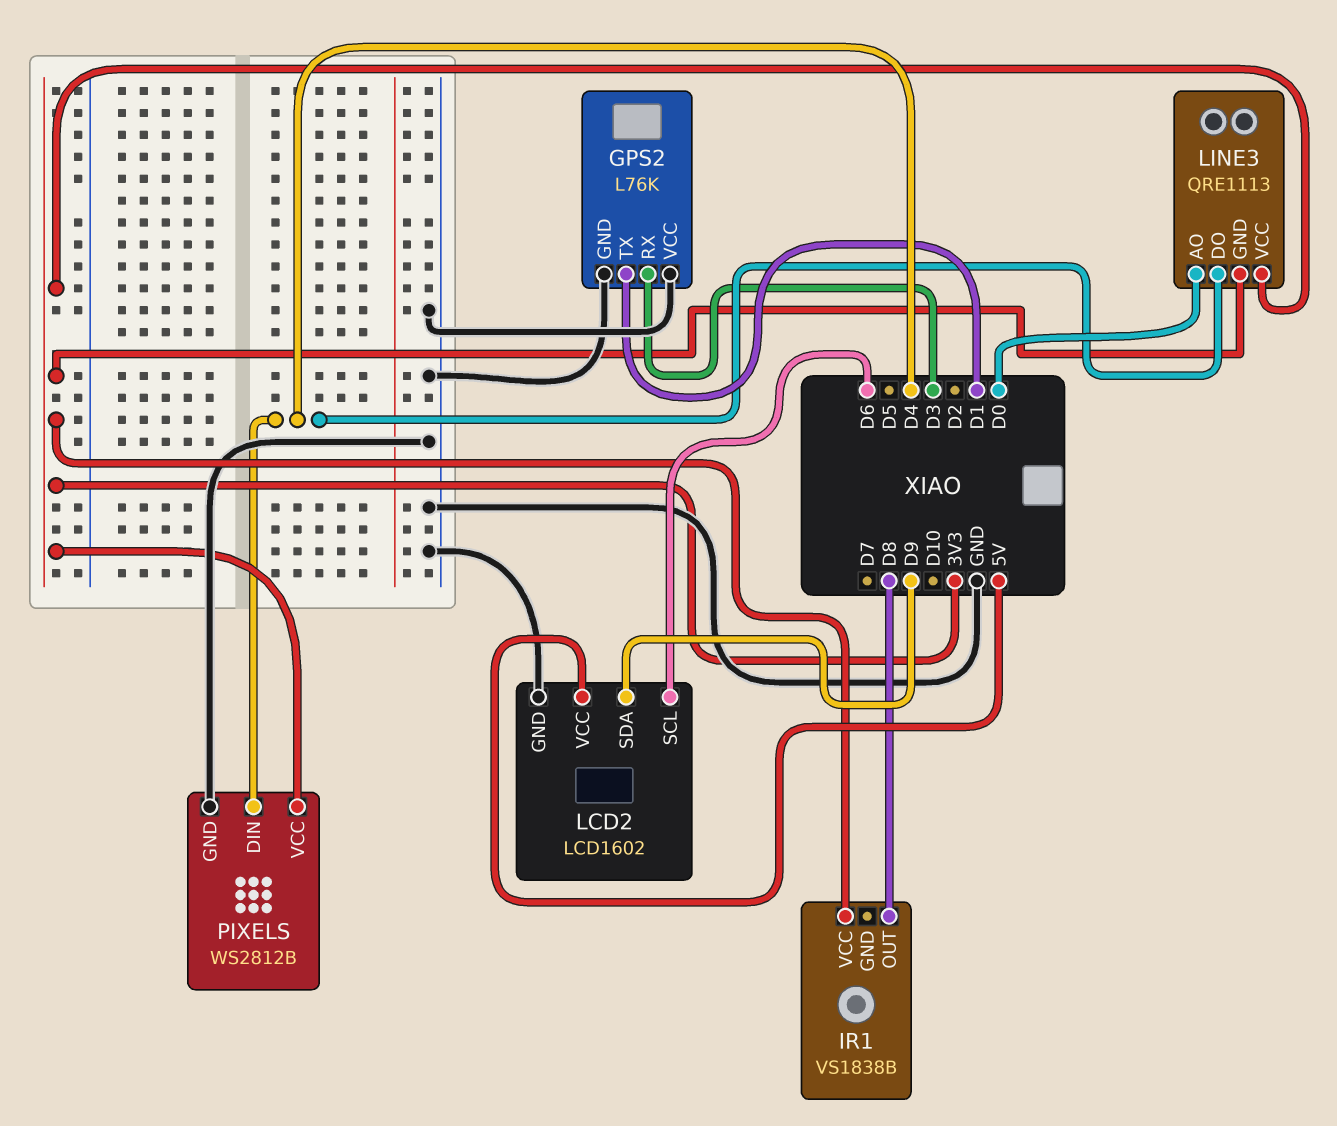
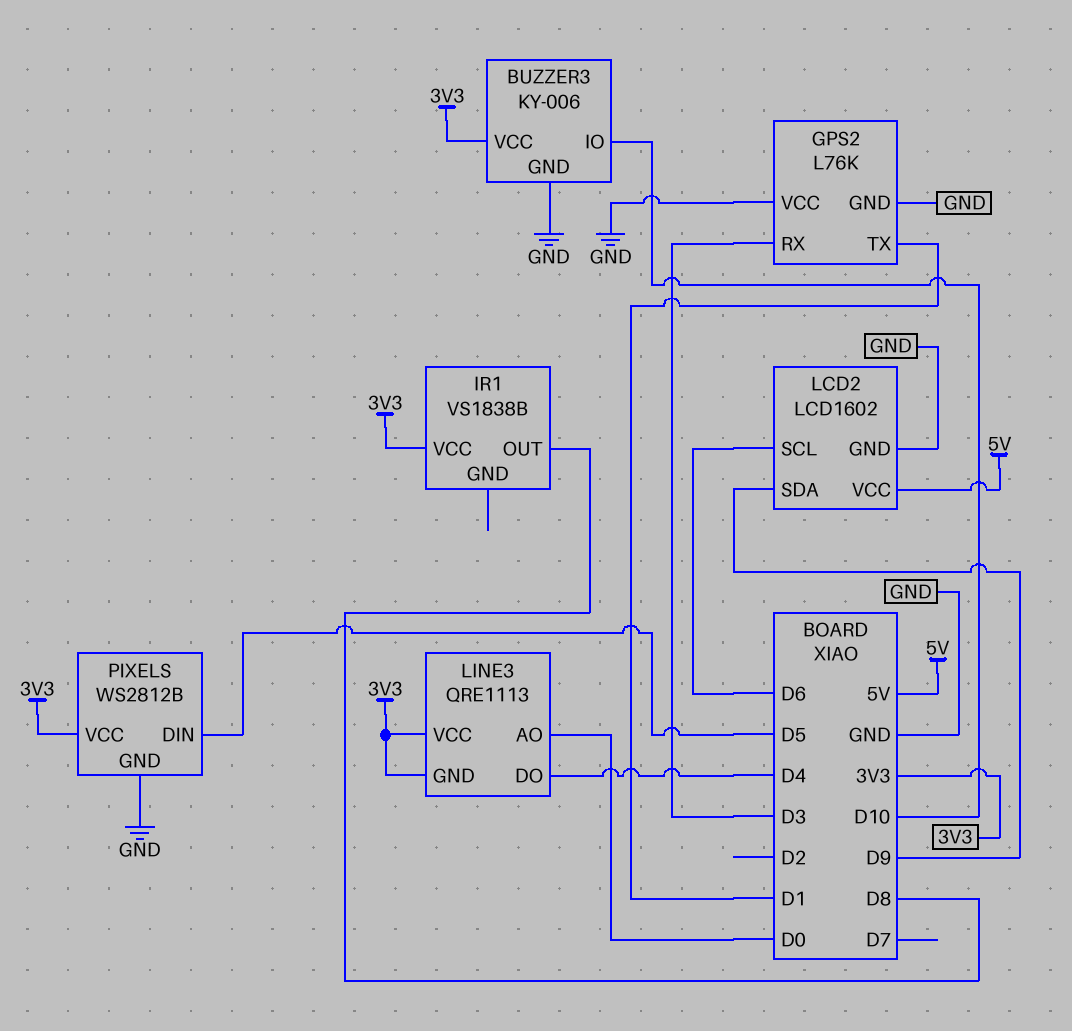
BUZZER3: none -> KY-006
BUZZER3 pin GND: none -> GND
BUZZER3 pin IO: none -> D10
BUZZER3 pin VCC: none -> 3V3
PIXELS pin DIN: D4 -> D5

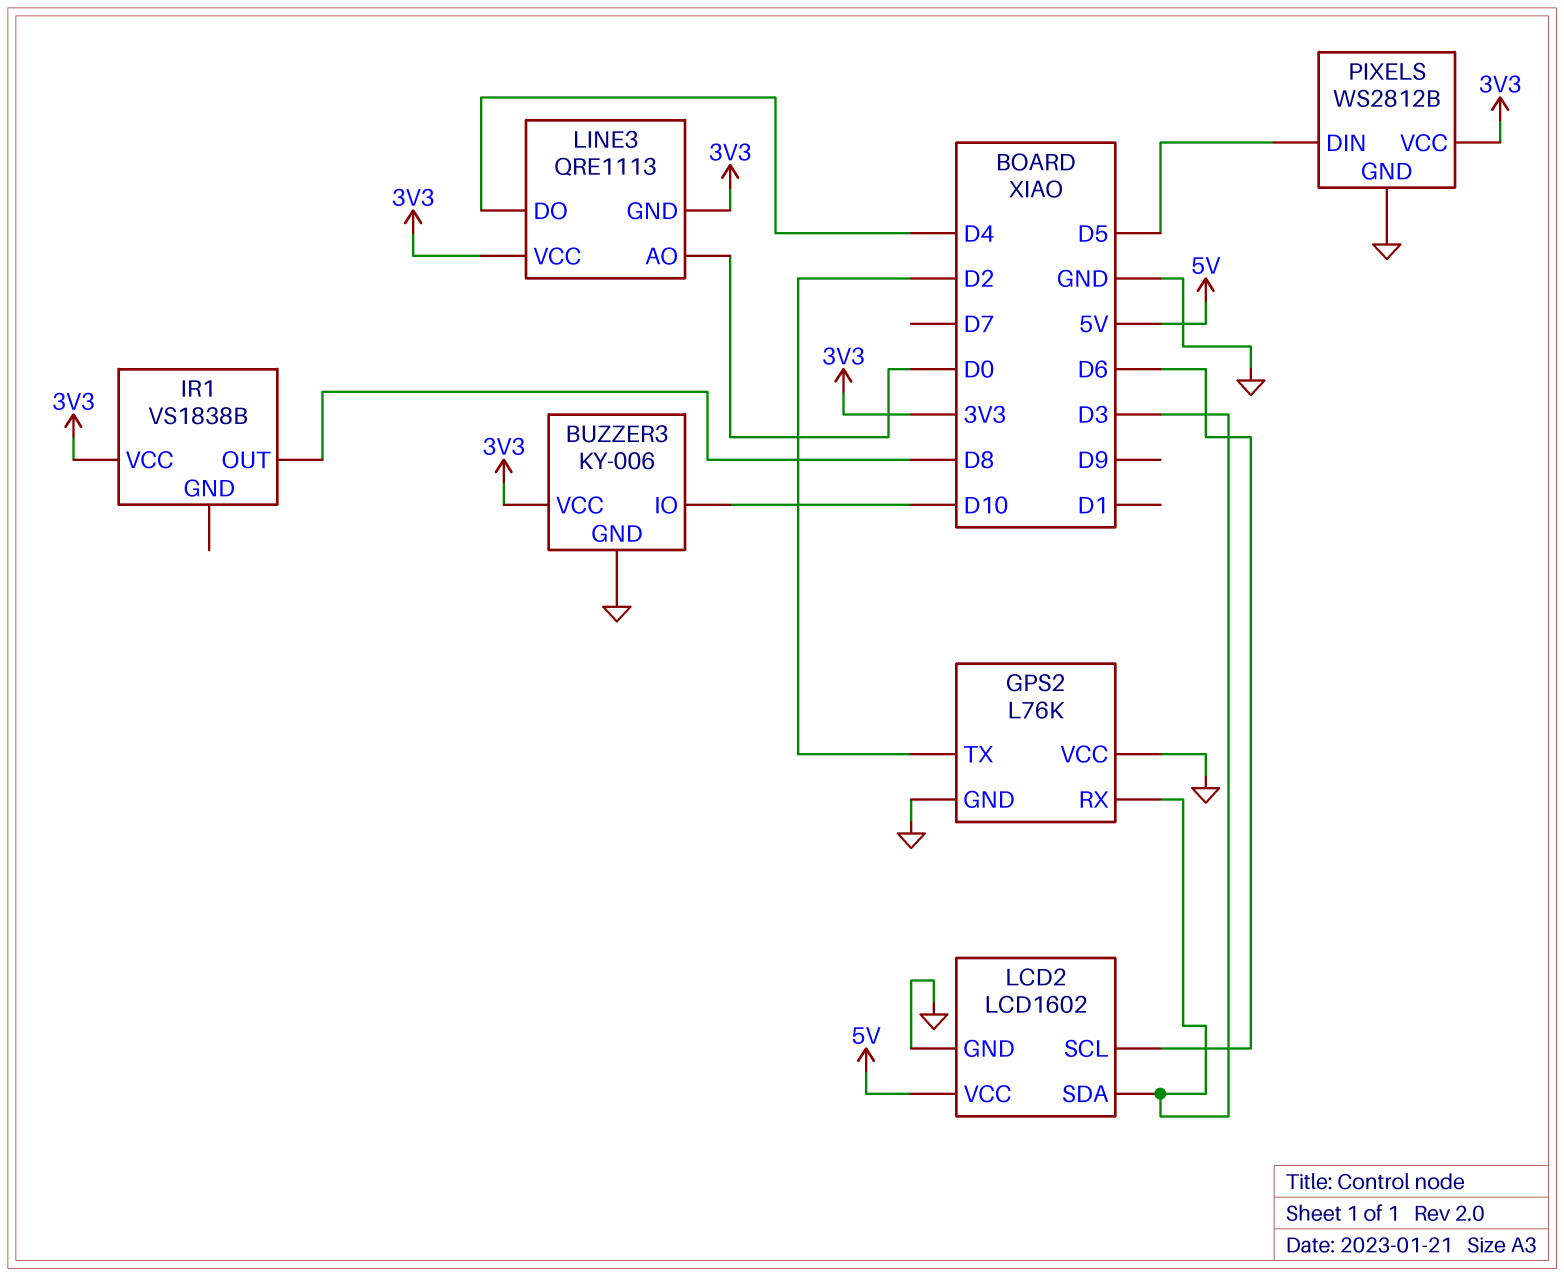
GPS2 pin TX: D1 -> D2
LCD2 pin SDA: D9 -> D3

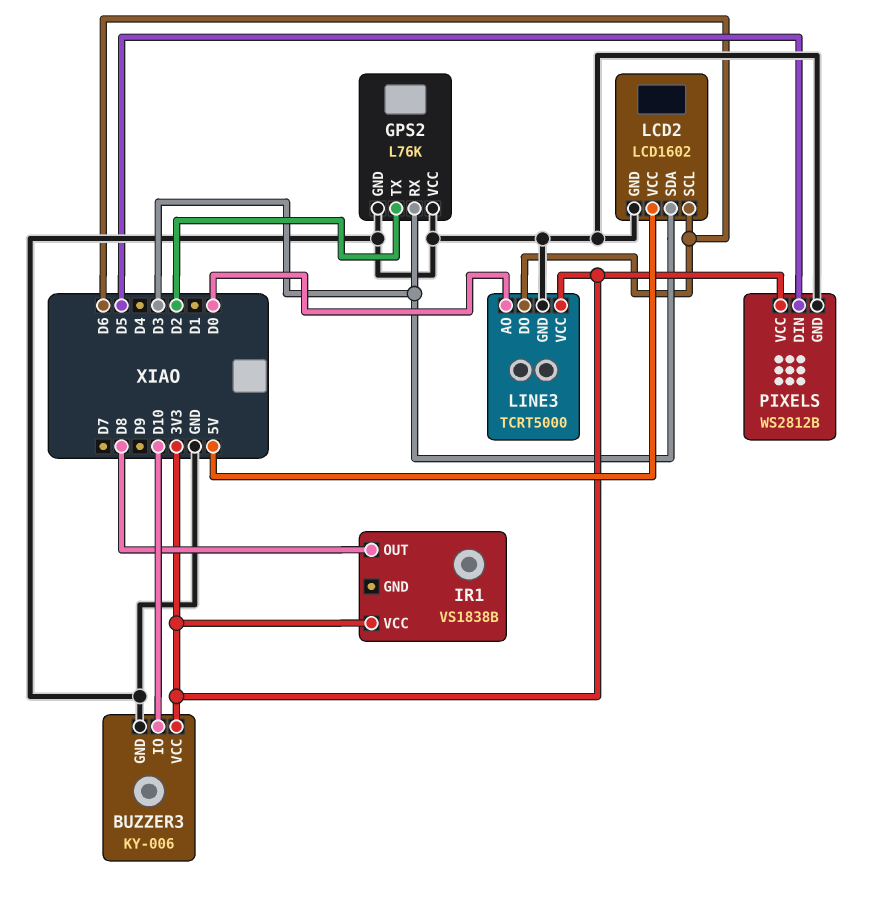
LINE3: QRE1113 -> TCRT5000
LINE3 pin DO: D4 -> D6
LINE3 pin GND: 3V3 -> GND

